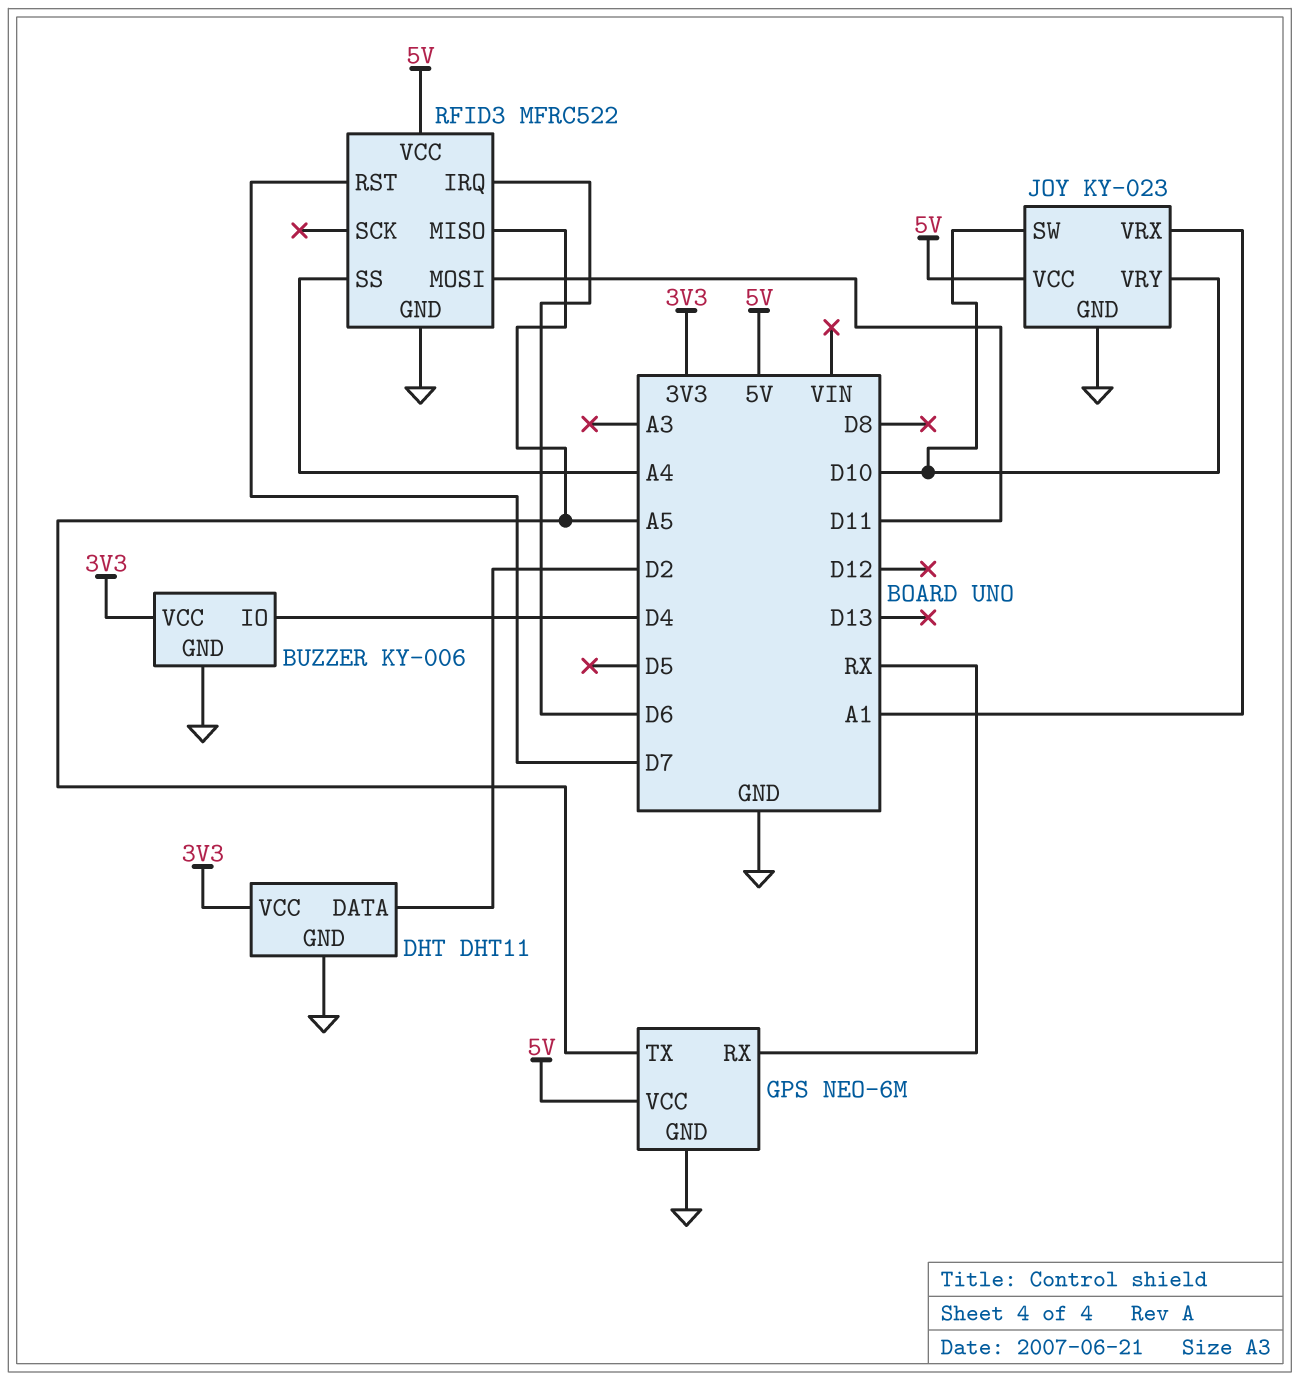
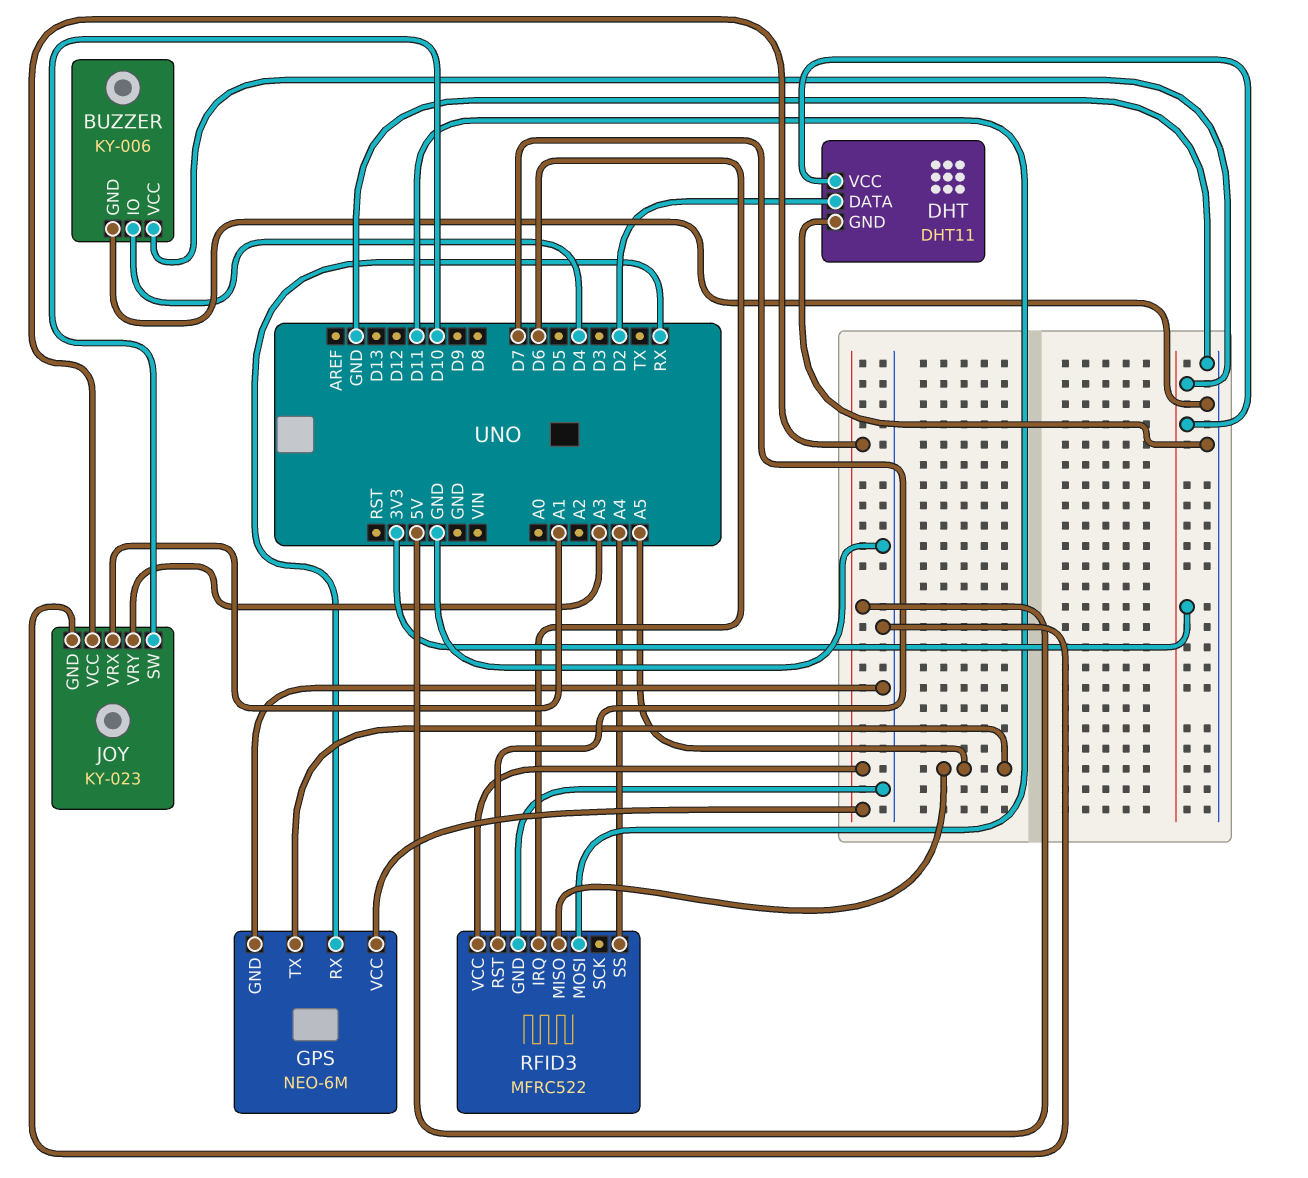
JOY pin VRY: D10 -> A3

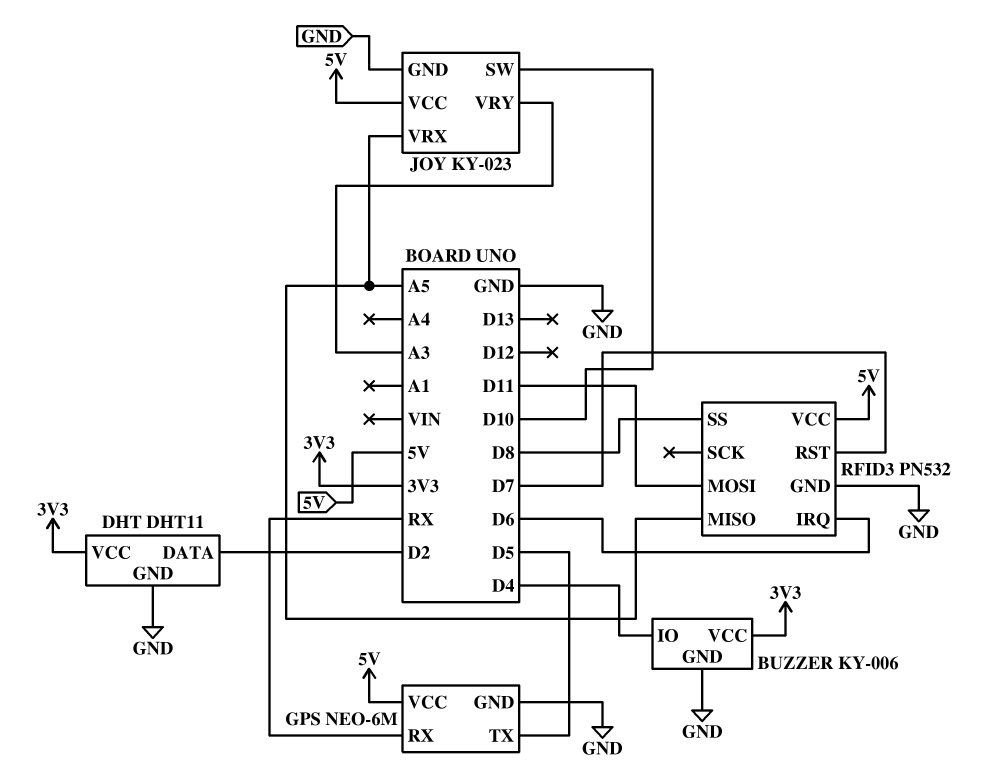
GPS pin TX: A5 -> D5
JOY pin VRX: A1 -> A5
RFID3: MFRC522 -> PN532
RFID3 pin SS: A4 -> D8

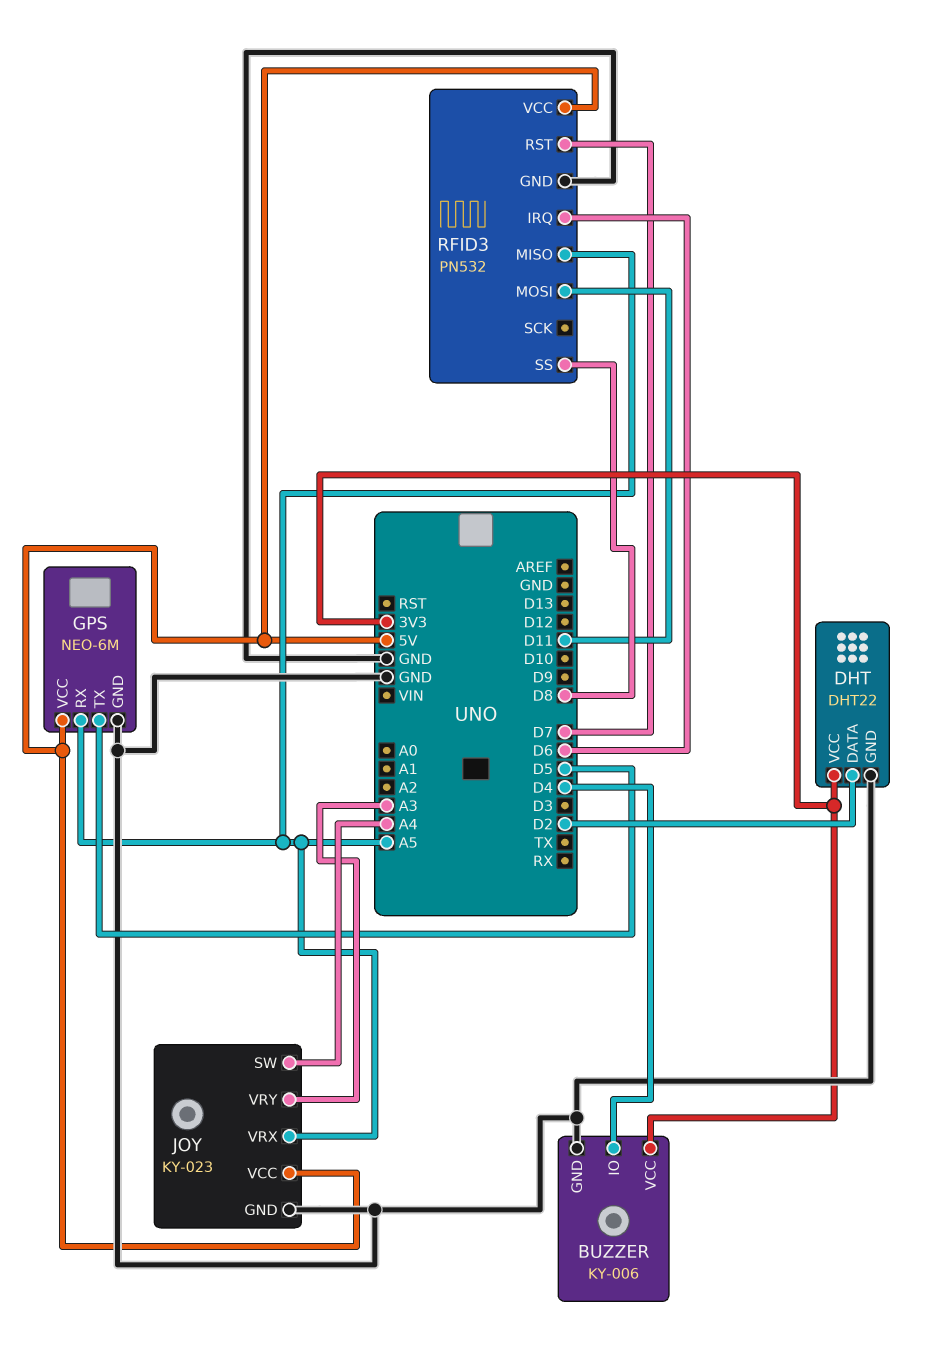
DHT: DHT11 -> DHT22
GPS pin RX: RX -> A5
JOY pin SW: D10 -> A4

